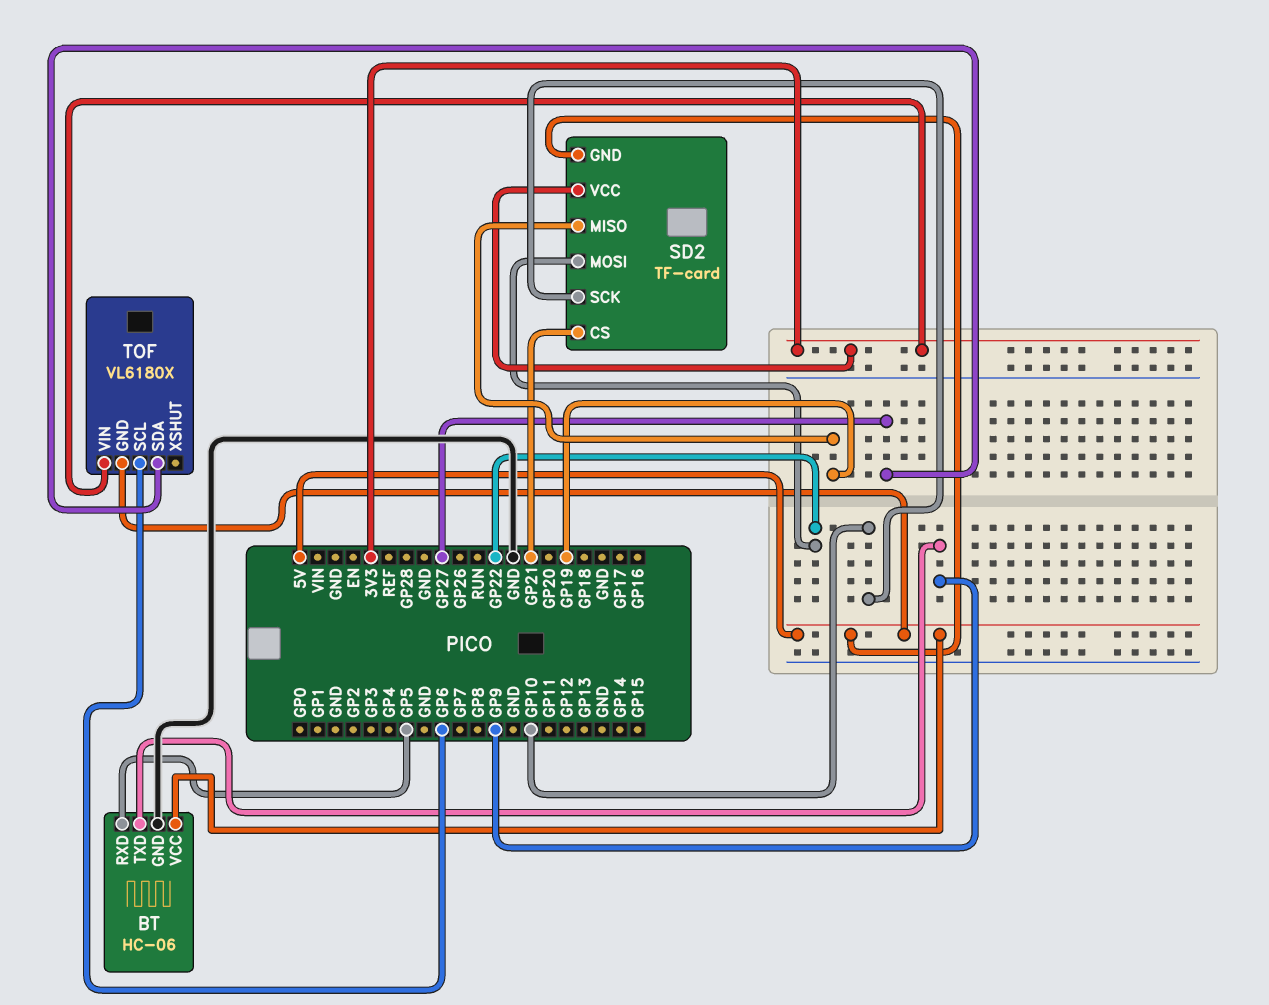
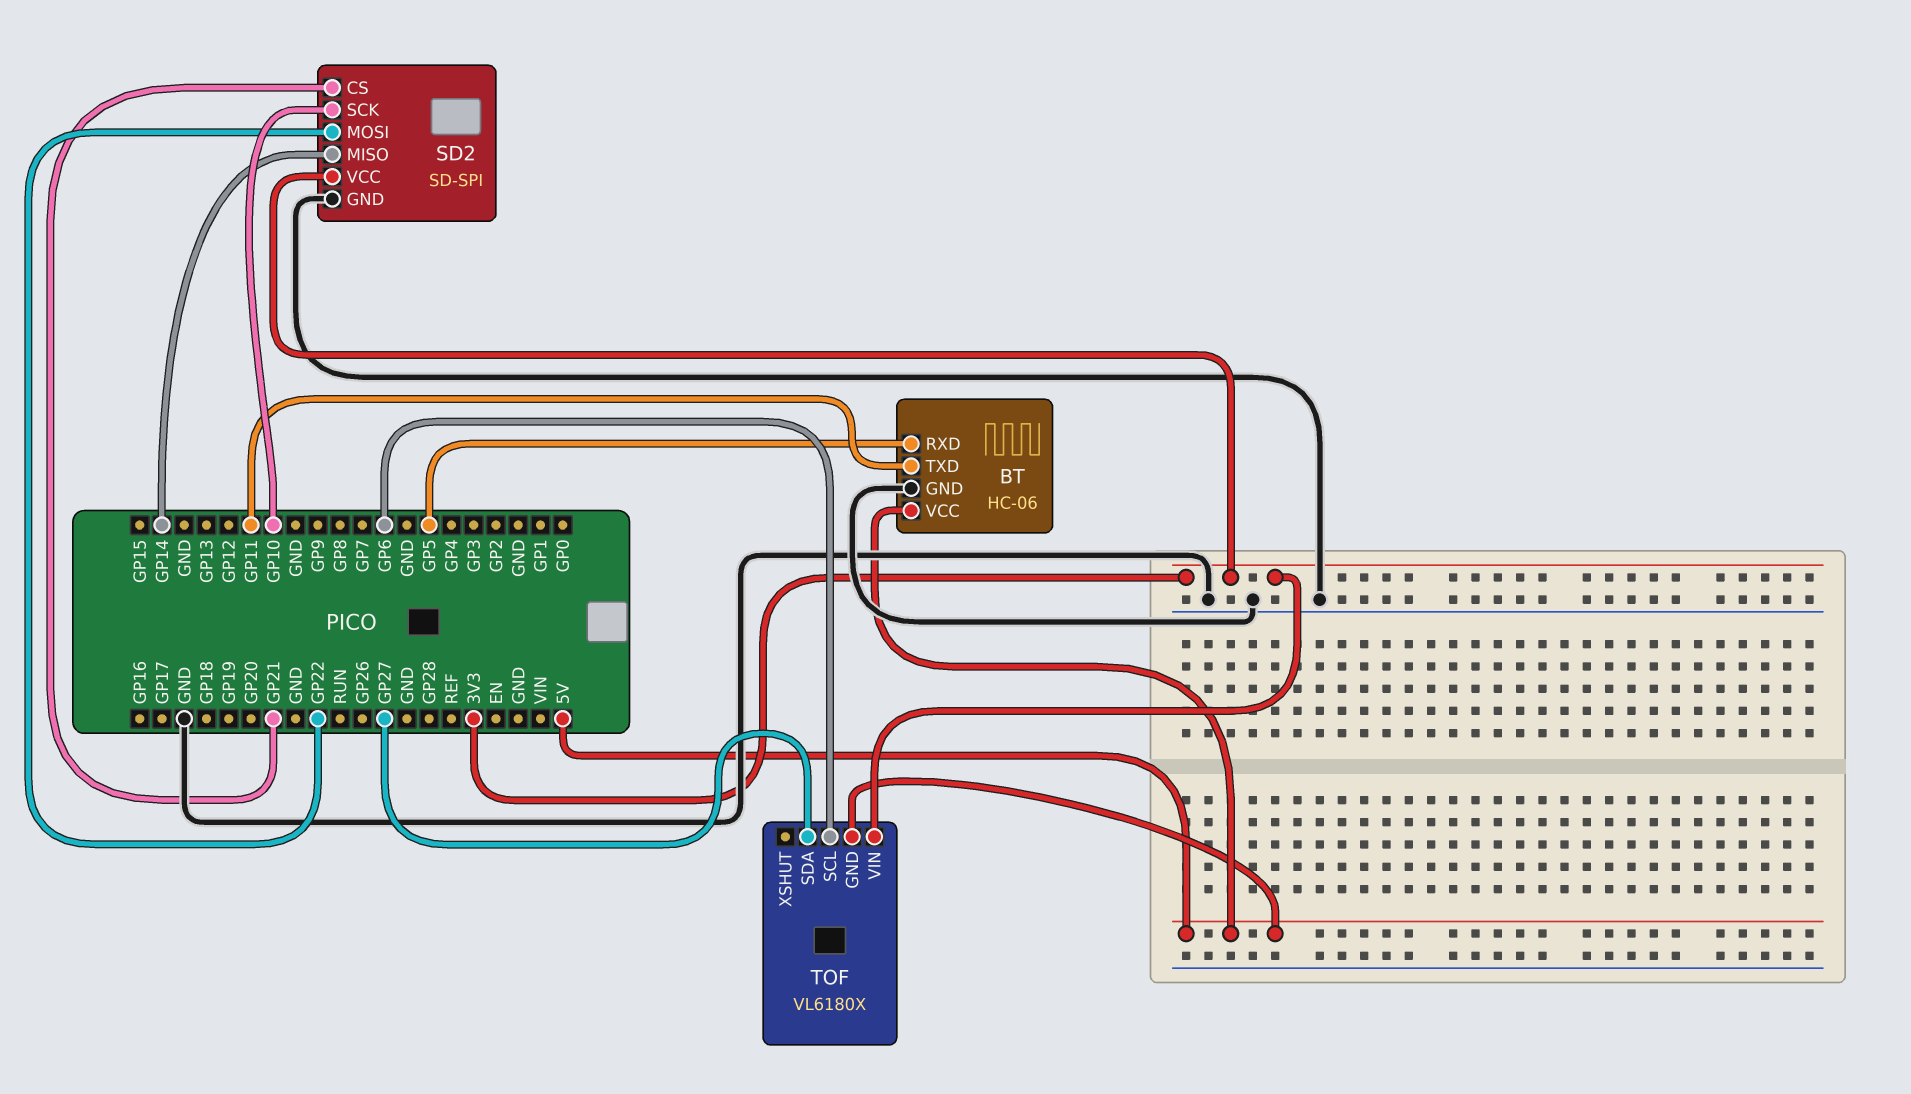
BT pin TXD: GP9 -> GP11
SD2: TF-card -> SD-SPI
SD2 pin GND: 5V -> GND
SD2 pin MISO: GP19 -> GP14

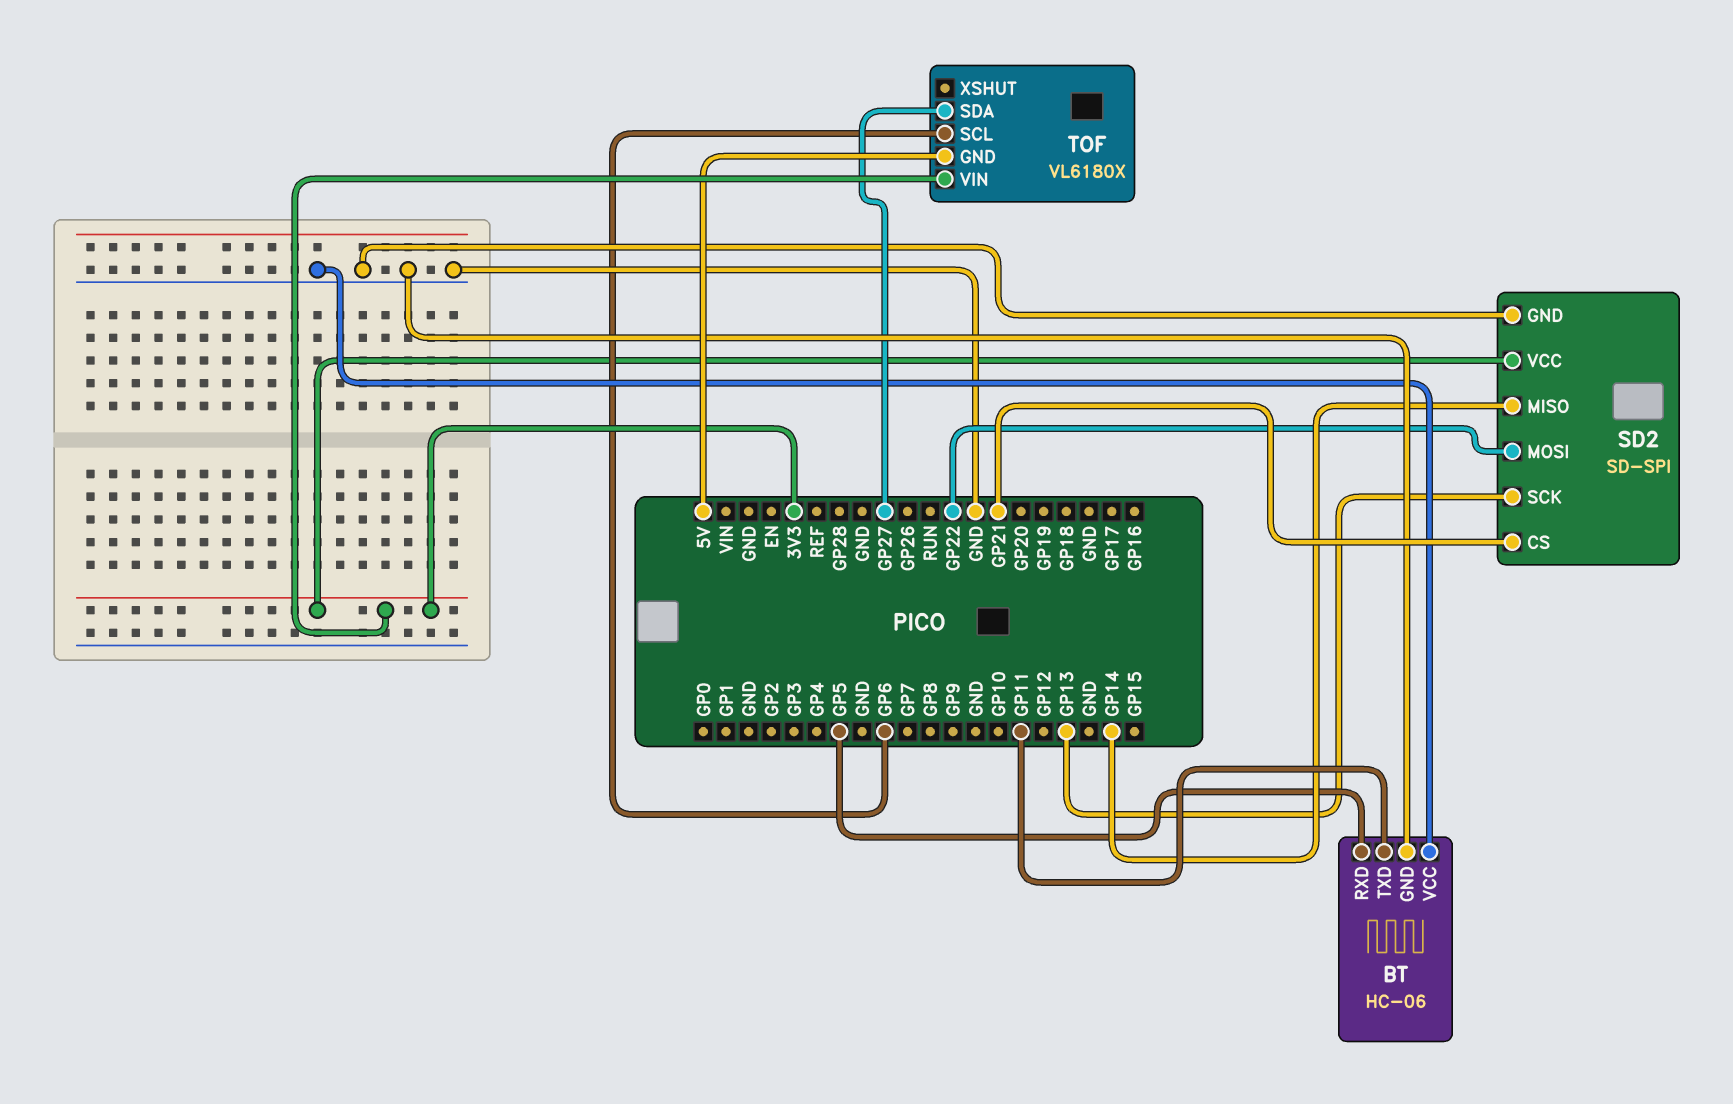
BT pin VCC: 5V -> GND
SD2 pin SCK: GP10 -> GP13

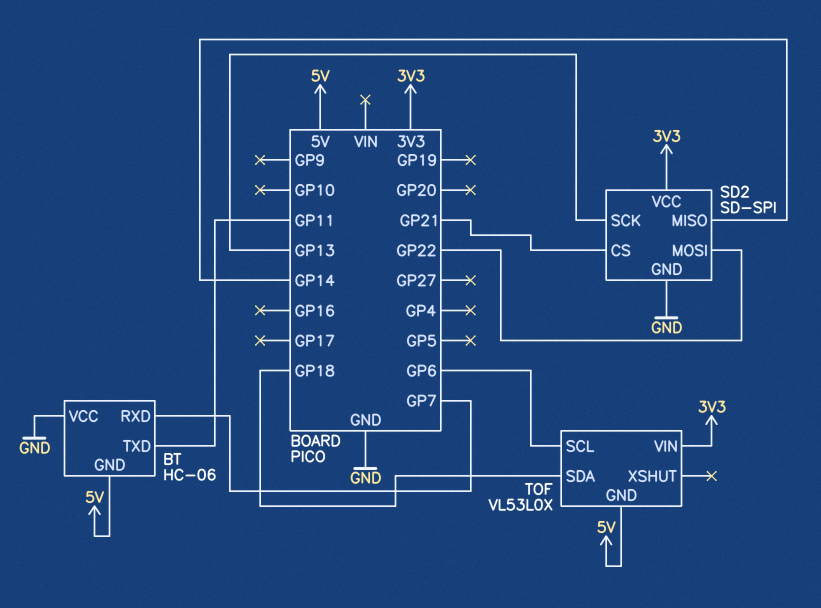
BT pin GND: GND -> 5V
BT pin RXD: GP5 -> GP7
TOF: VL6180X -> VL53L0X
TOF pin SDA: GP27 -> GP18

